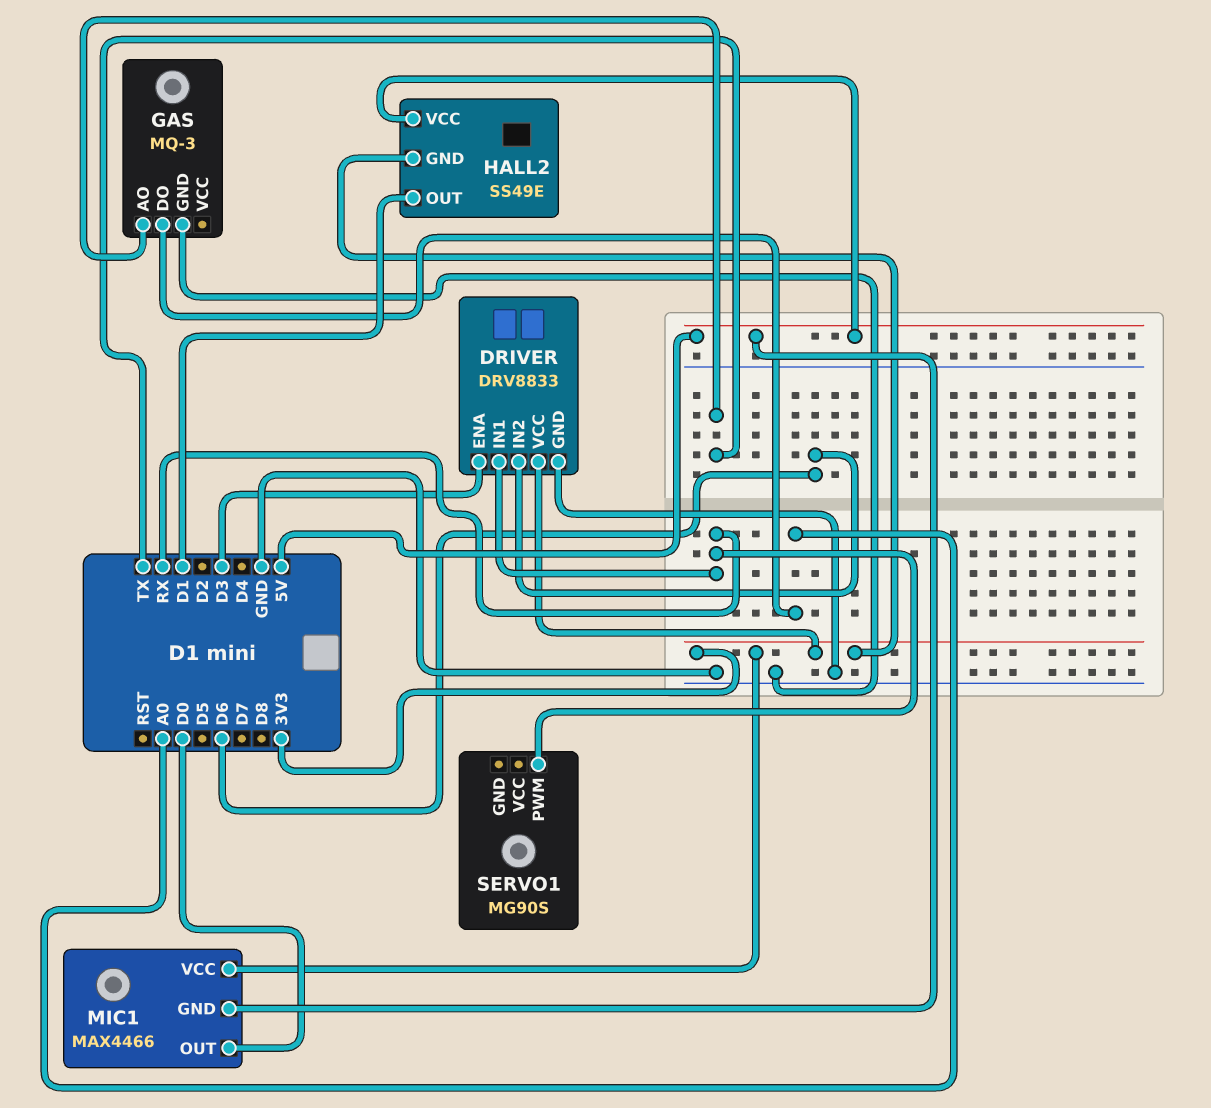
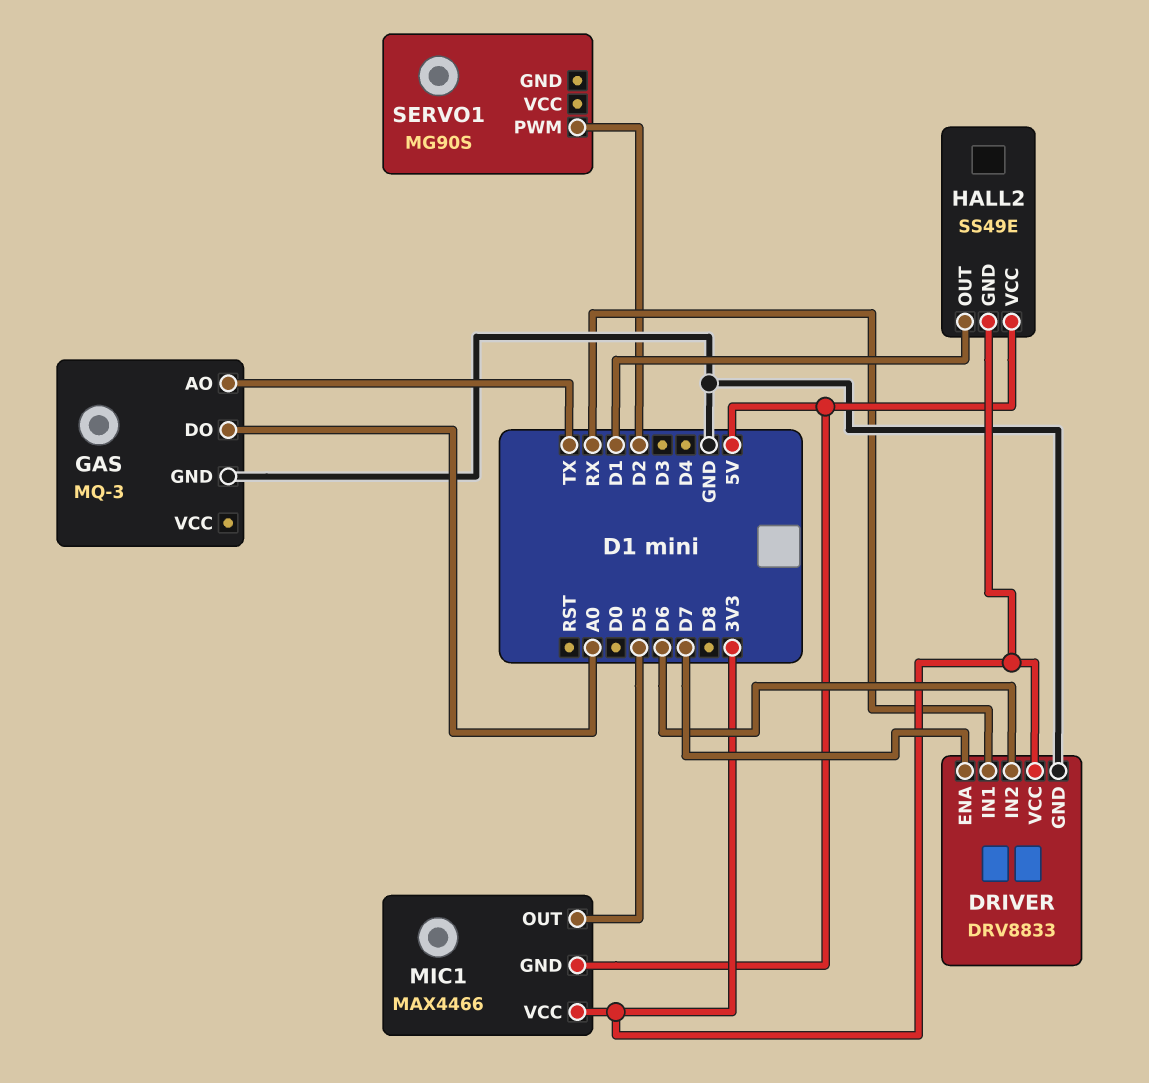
DRIVER pin ENA: D3 -> D7
MIC1 pin OUT: D0 -> D5
SERVO1 pin PWM: RX -> D2

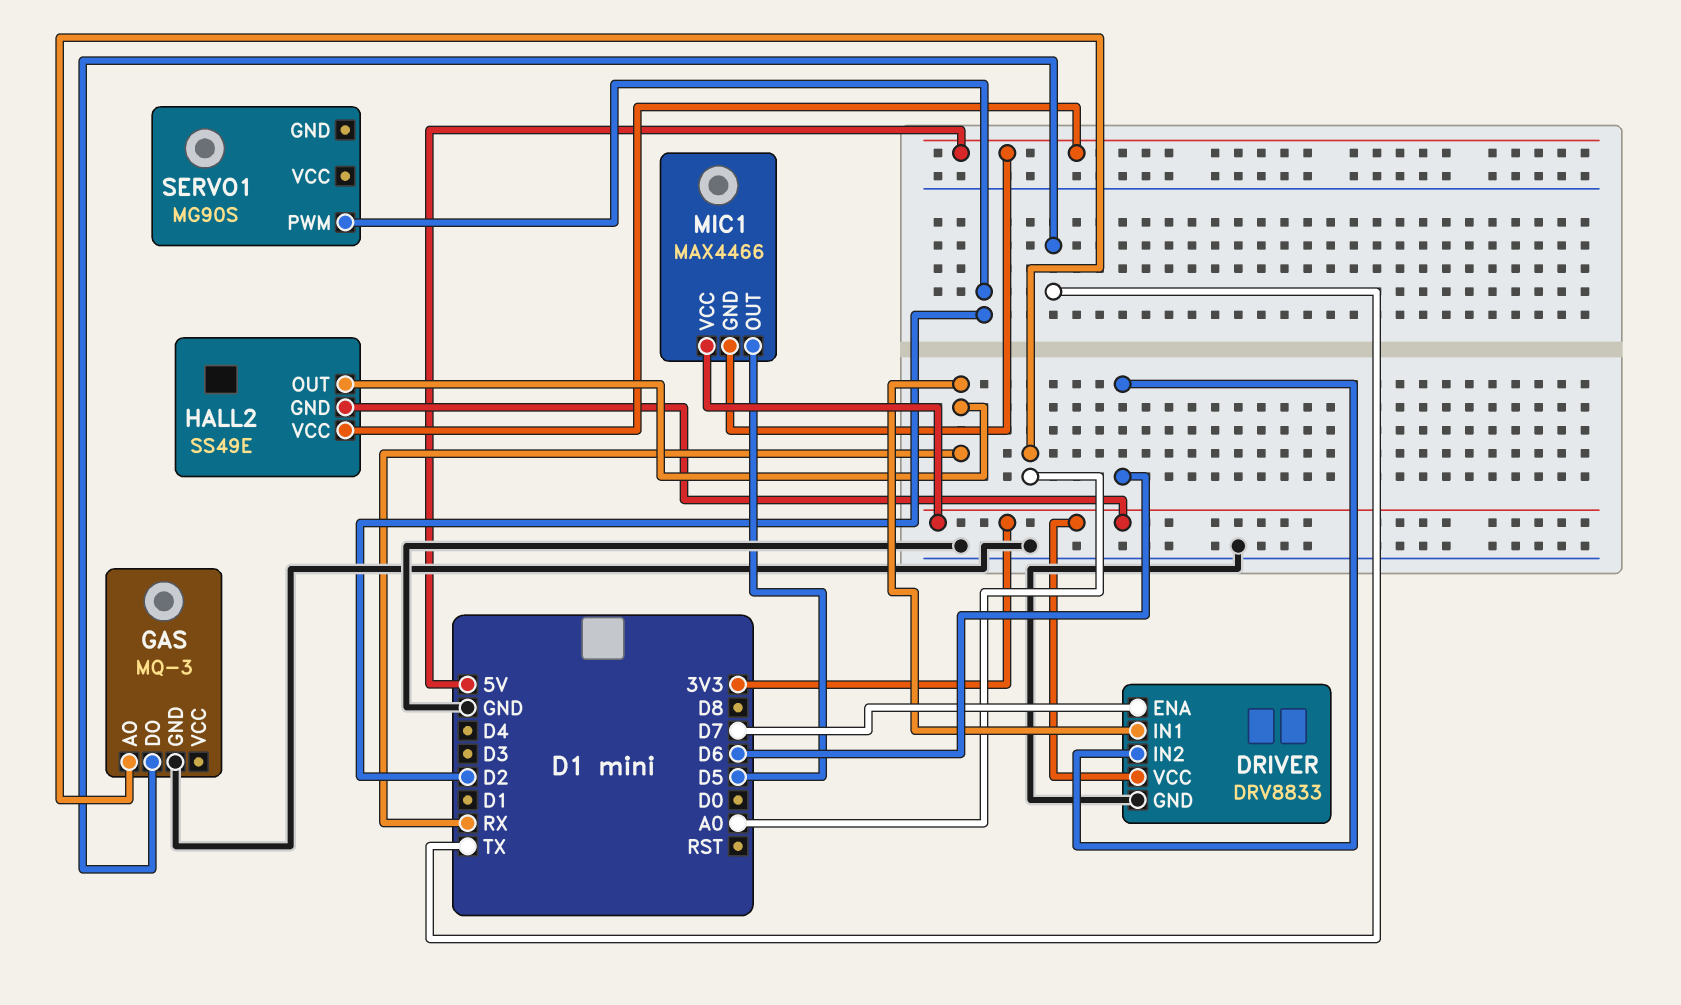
GAS pin AO: TX -> A0
GAS pin DO: A0 -> TX
HALL2 pin OUT: D1 -> RX

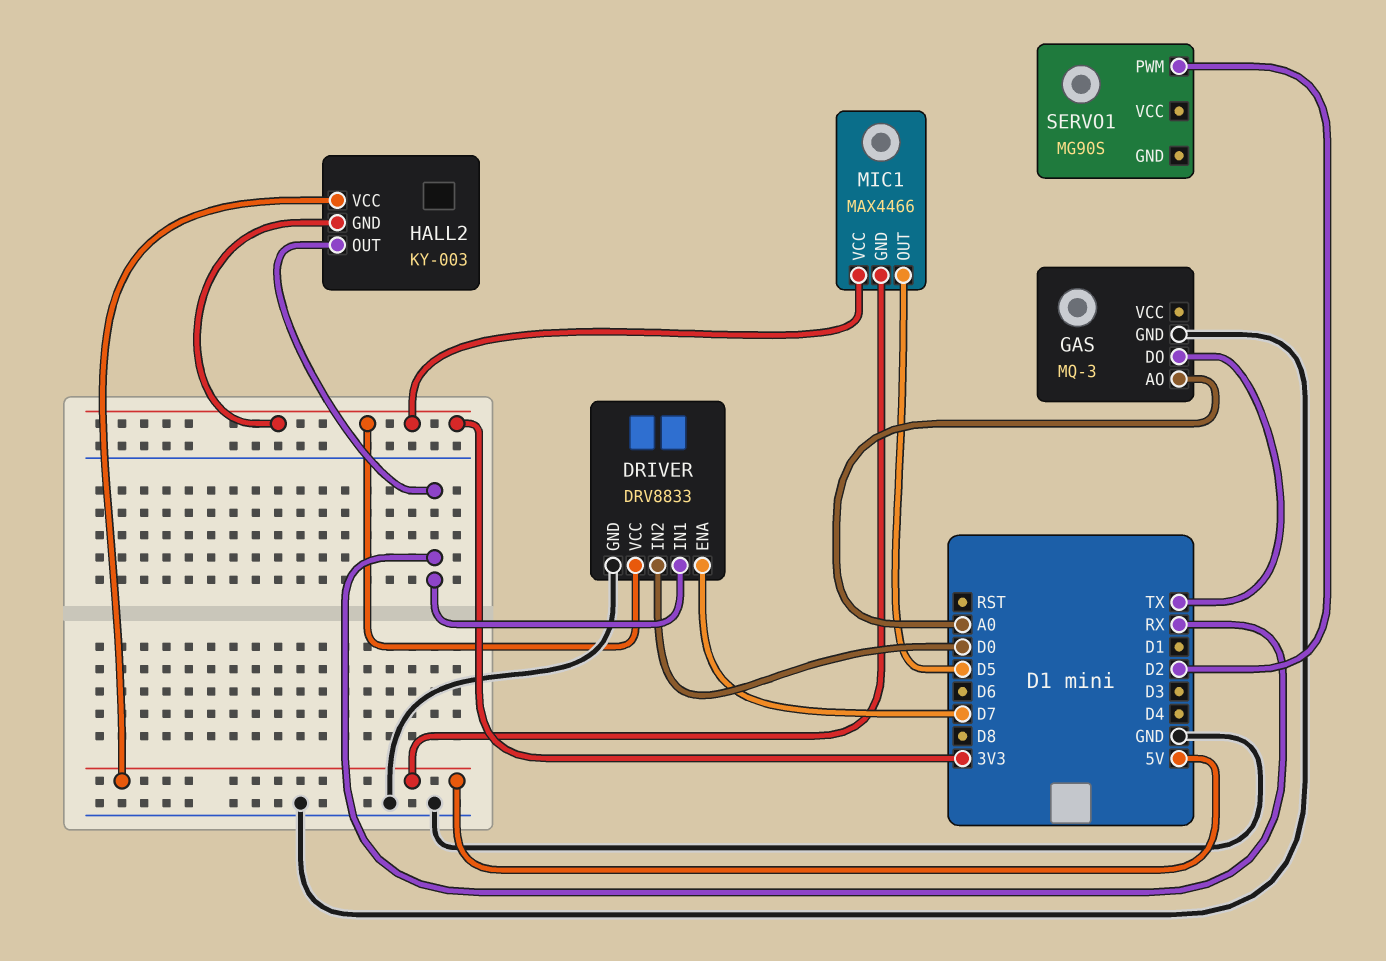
DRIVER pin IN2: D6 -> D0
HALL2: SS49E -> KY-003

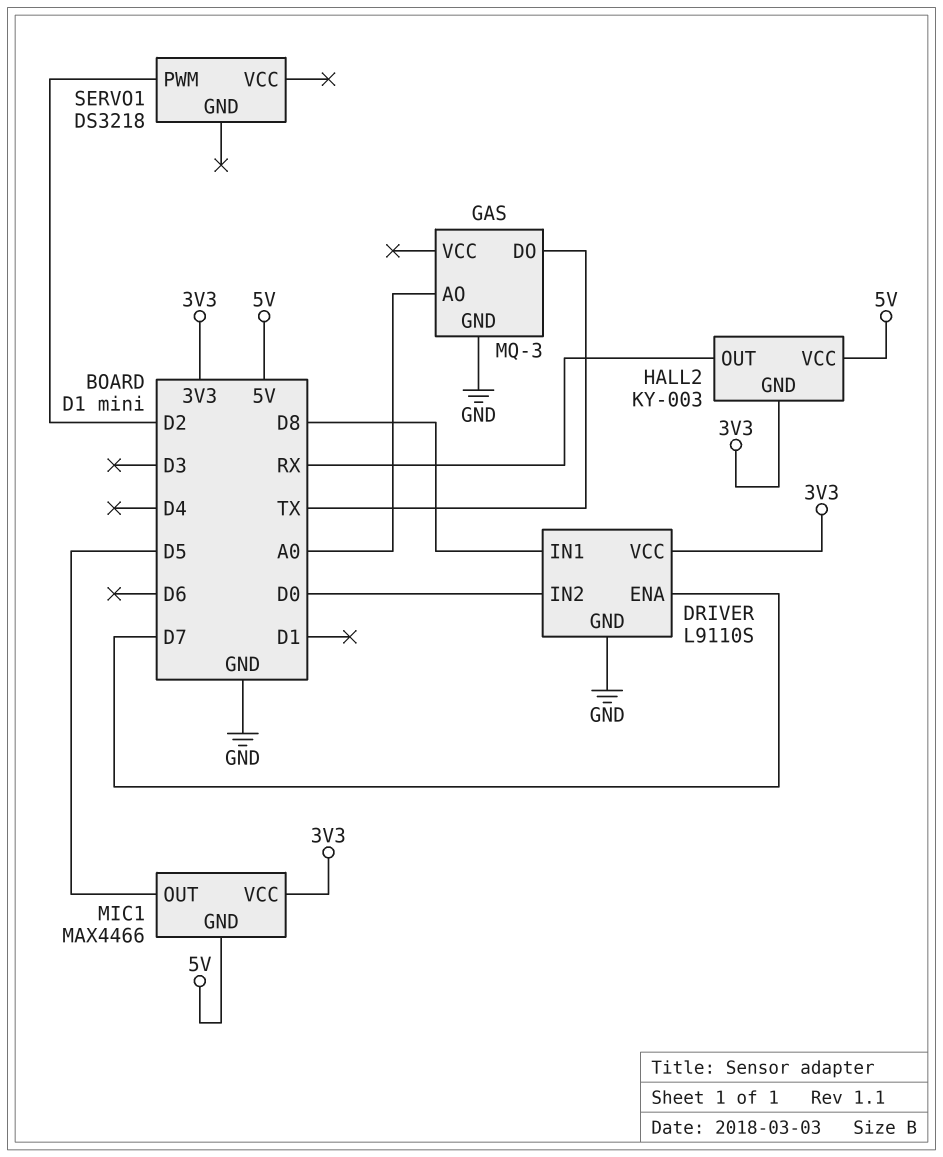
DRIVER: DRV8833 -> L9110S
DRIVER pin IN1: RX -> D8
SERVO1: MG90S -> DS3218

